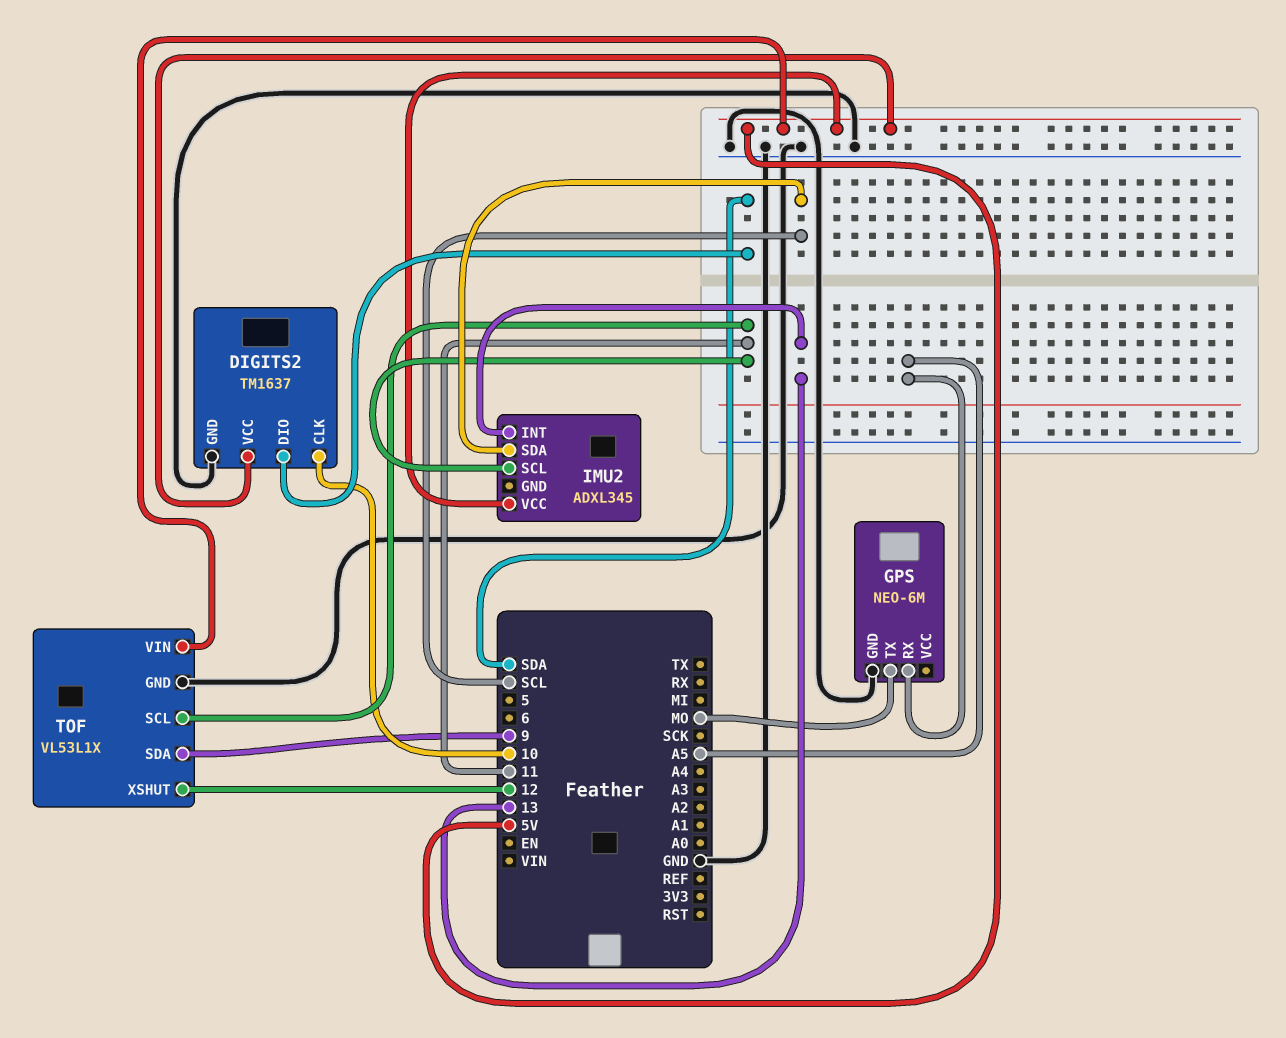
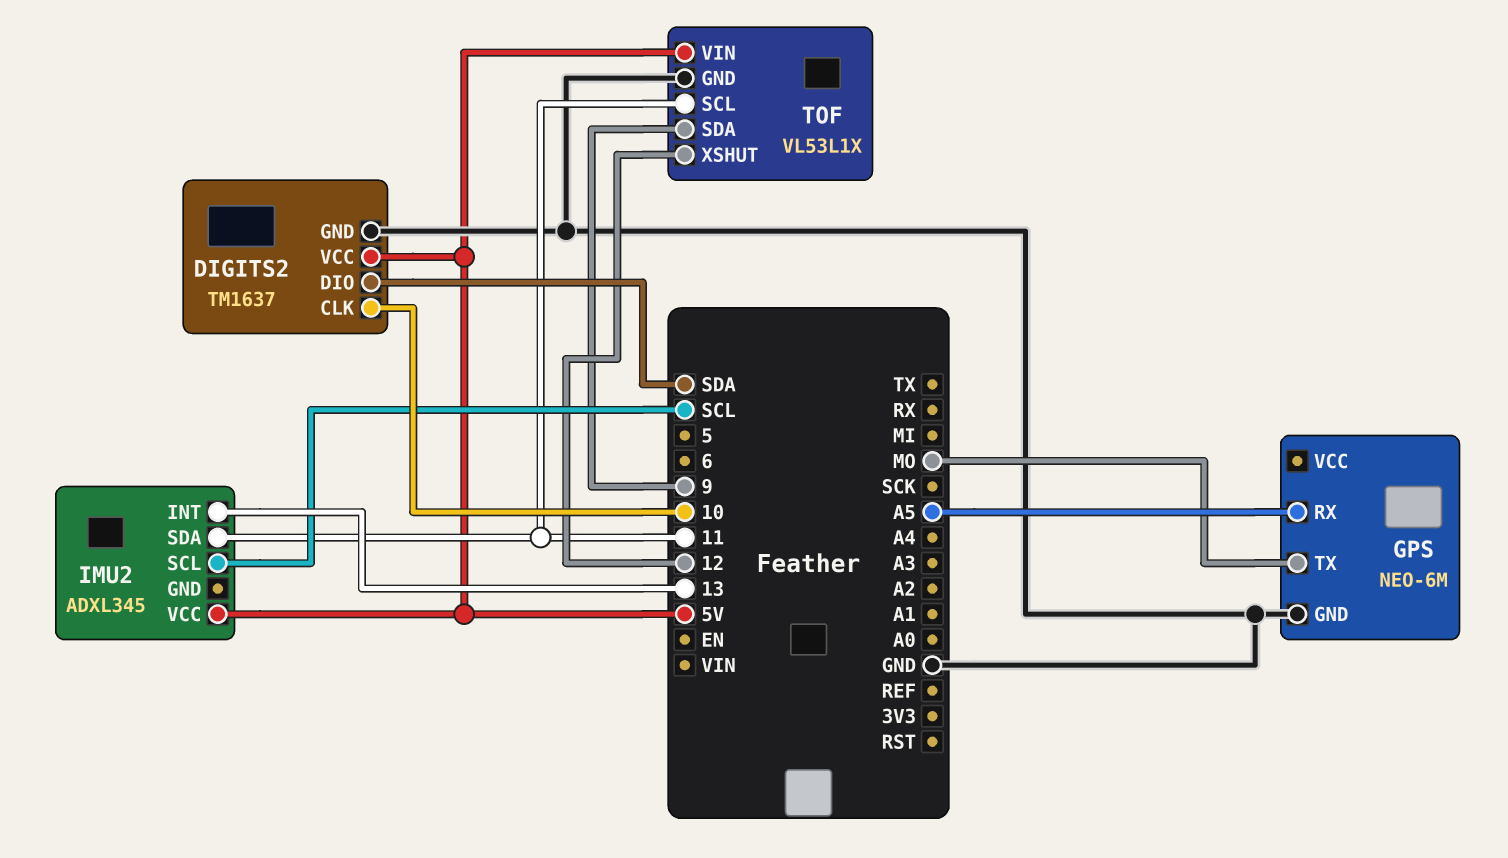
IMU2 pin SCL: 11 -> SCL
IMU2 pin SDA: SCL -> 11

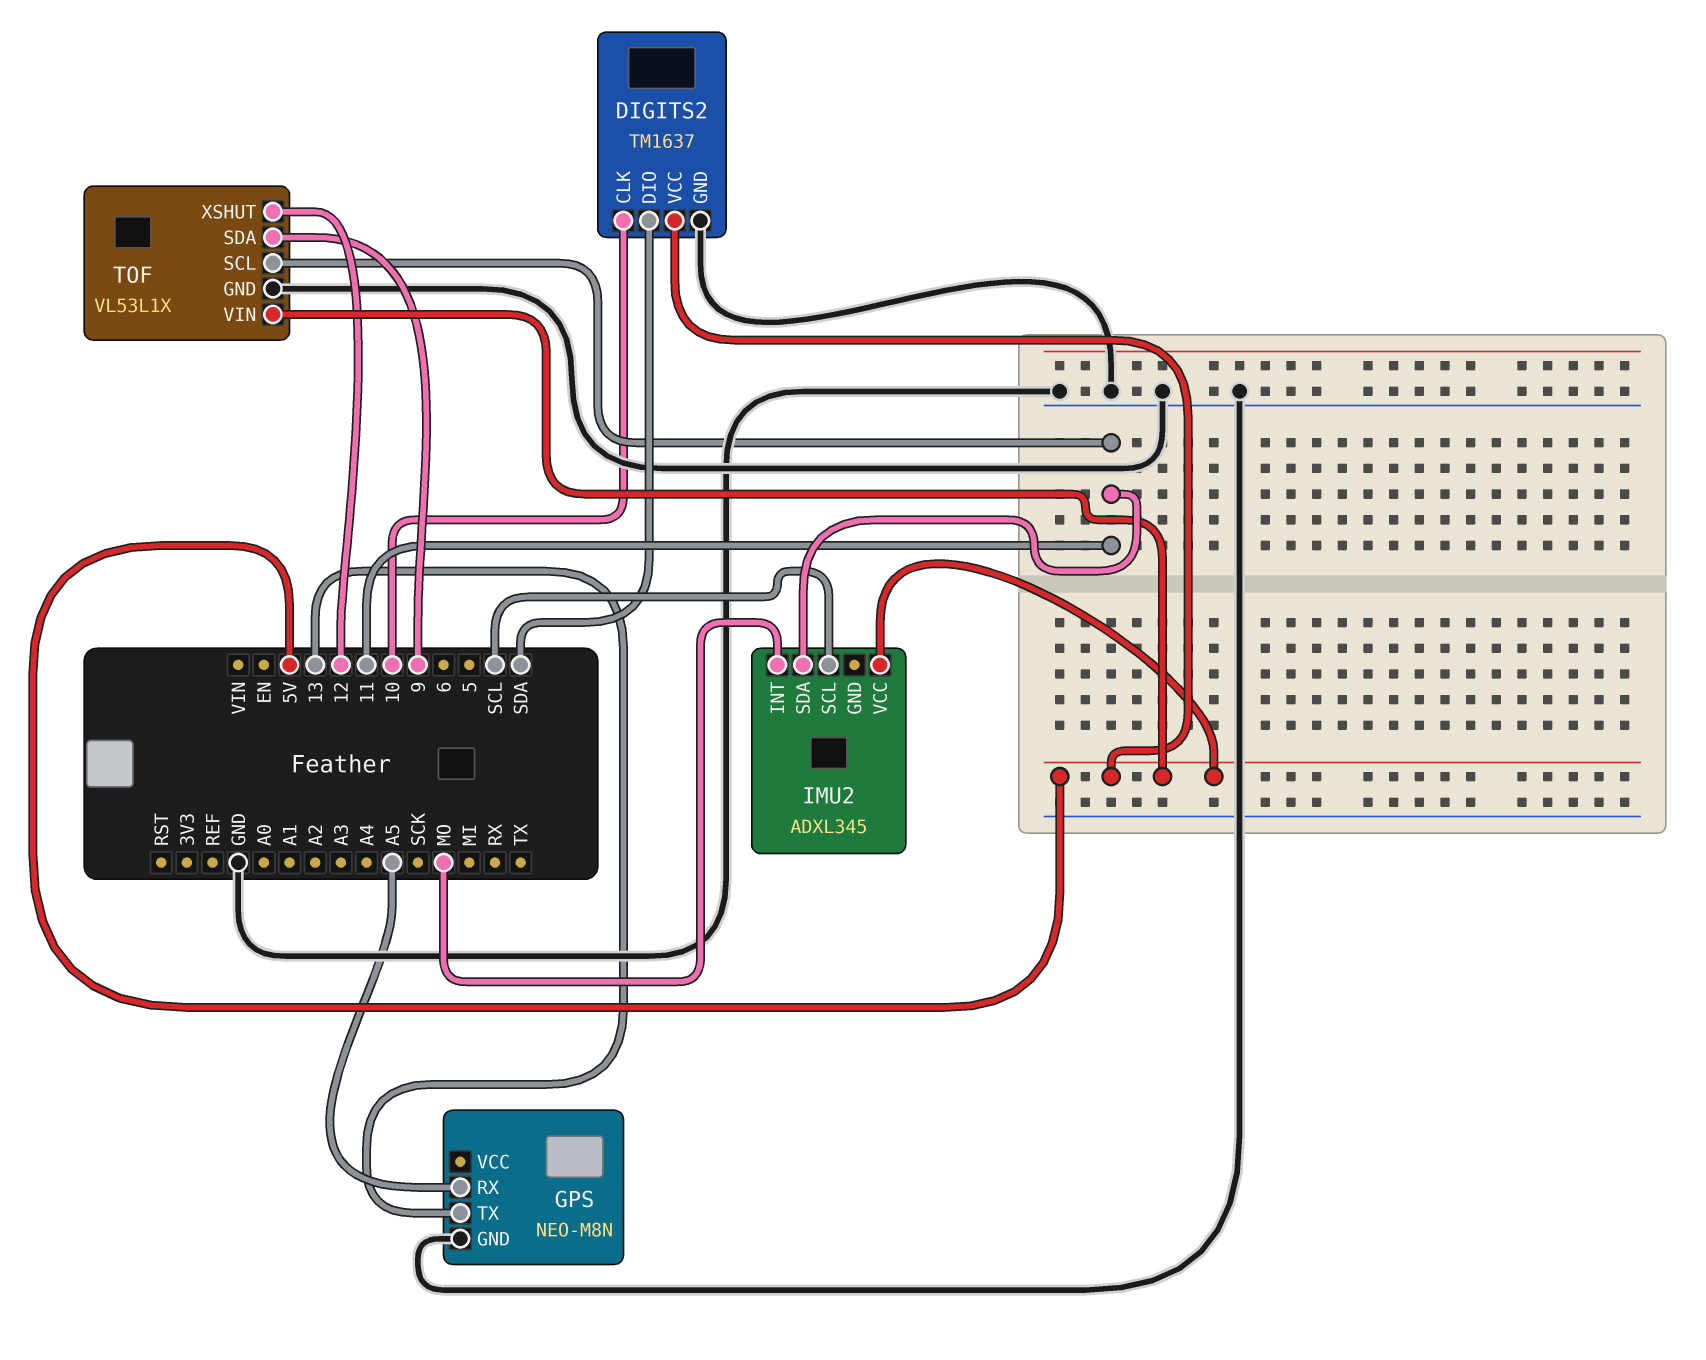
GPS: NEO-6M -> NEO-M8N
GPS pin TX: MO -> 13
IMU2 pin INT: 13 -> MO

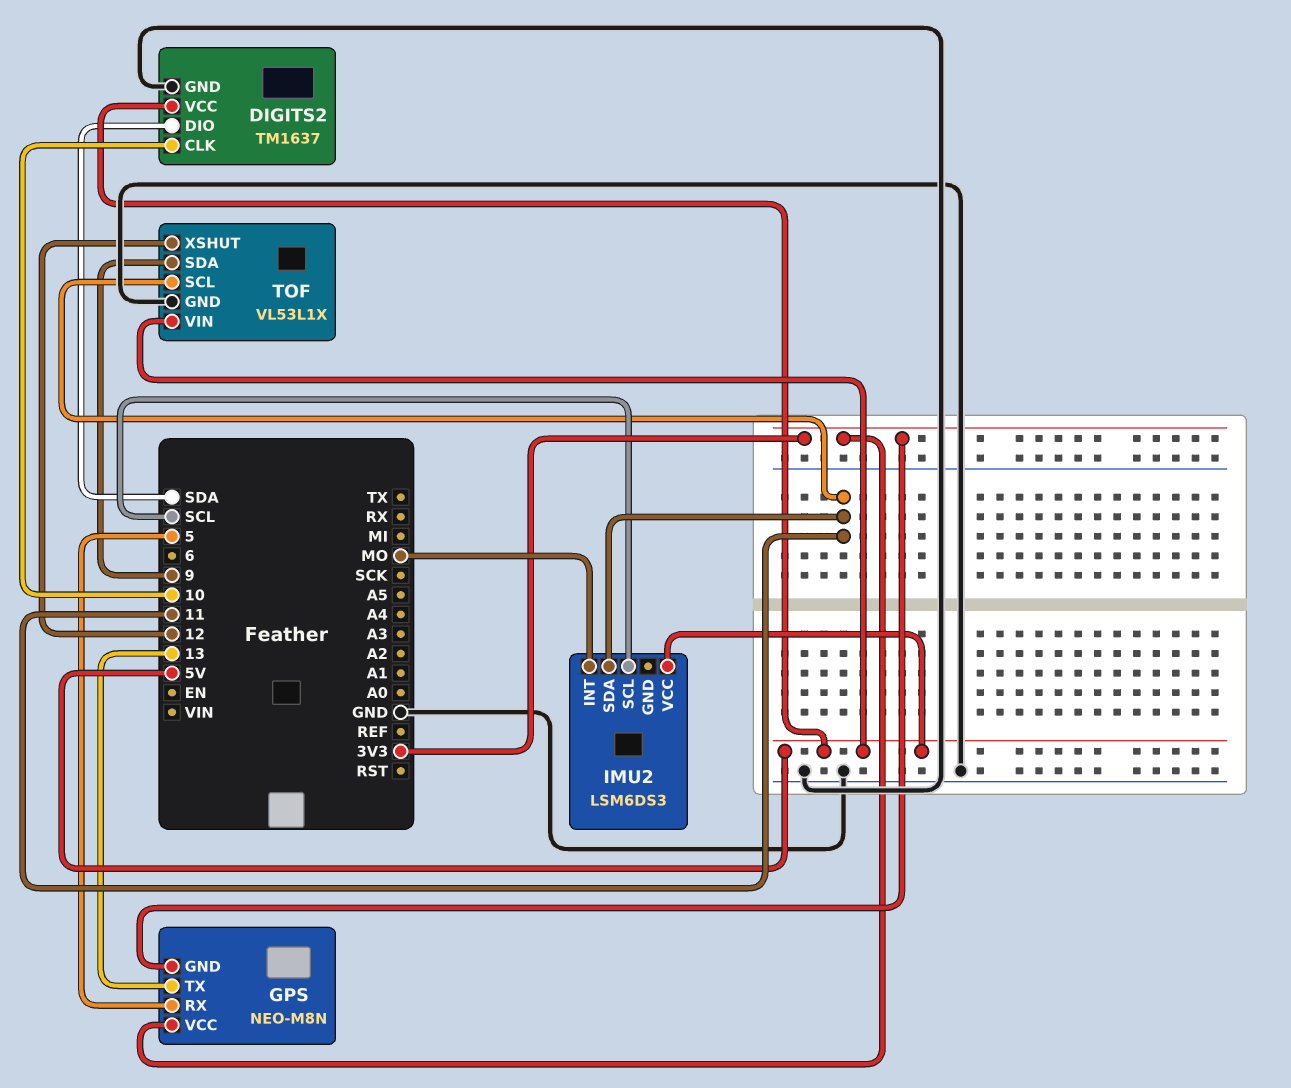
GPS pin GND: GND -> 3V3
GPS pin RX: A5 -> 5
GPS pin VCC: none -> 3V3
IMU2: ADXL345 -> LSM6DS3

